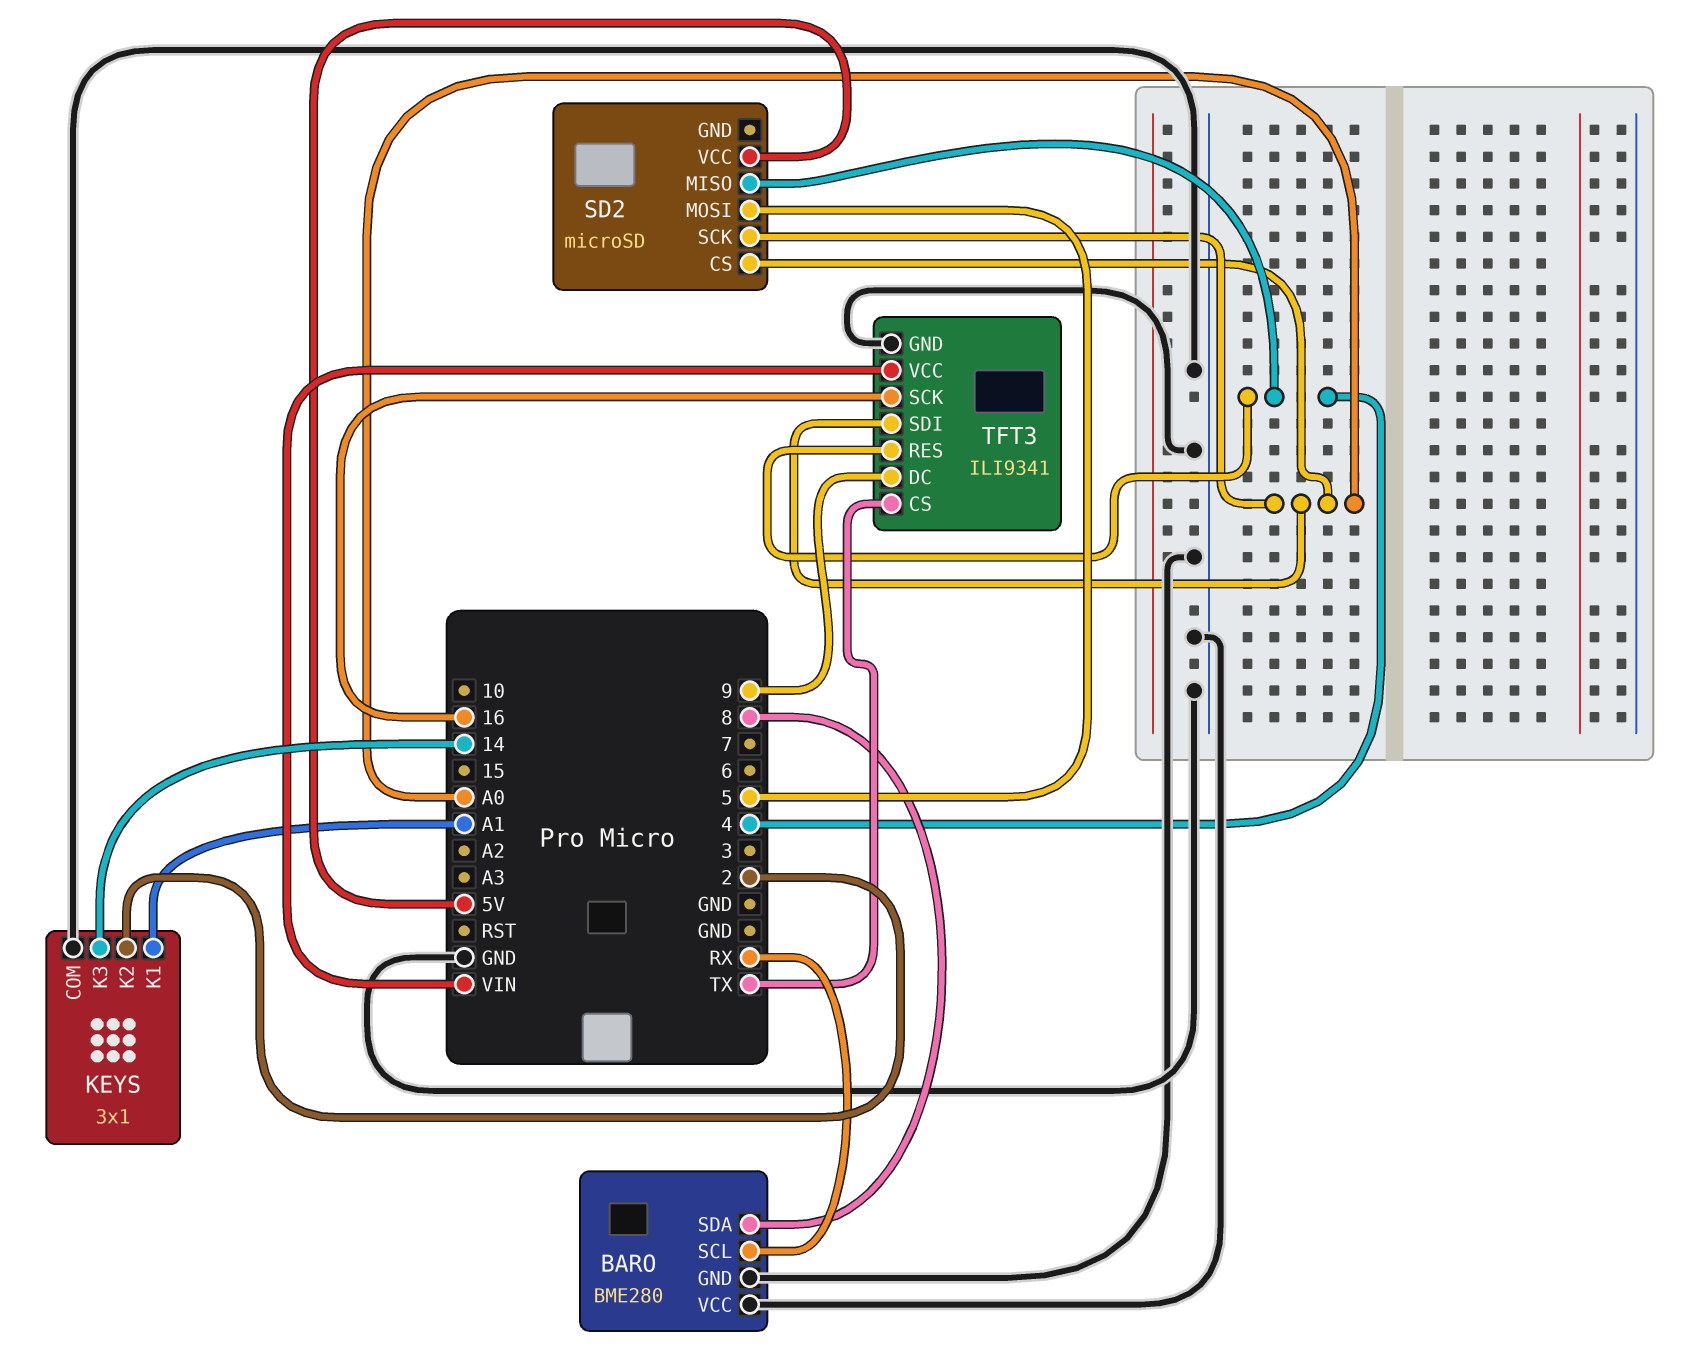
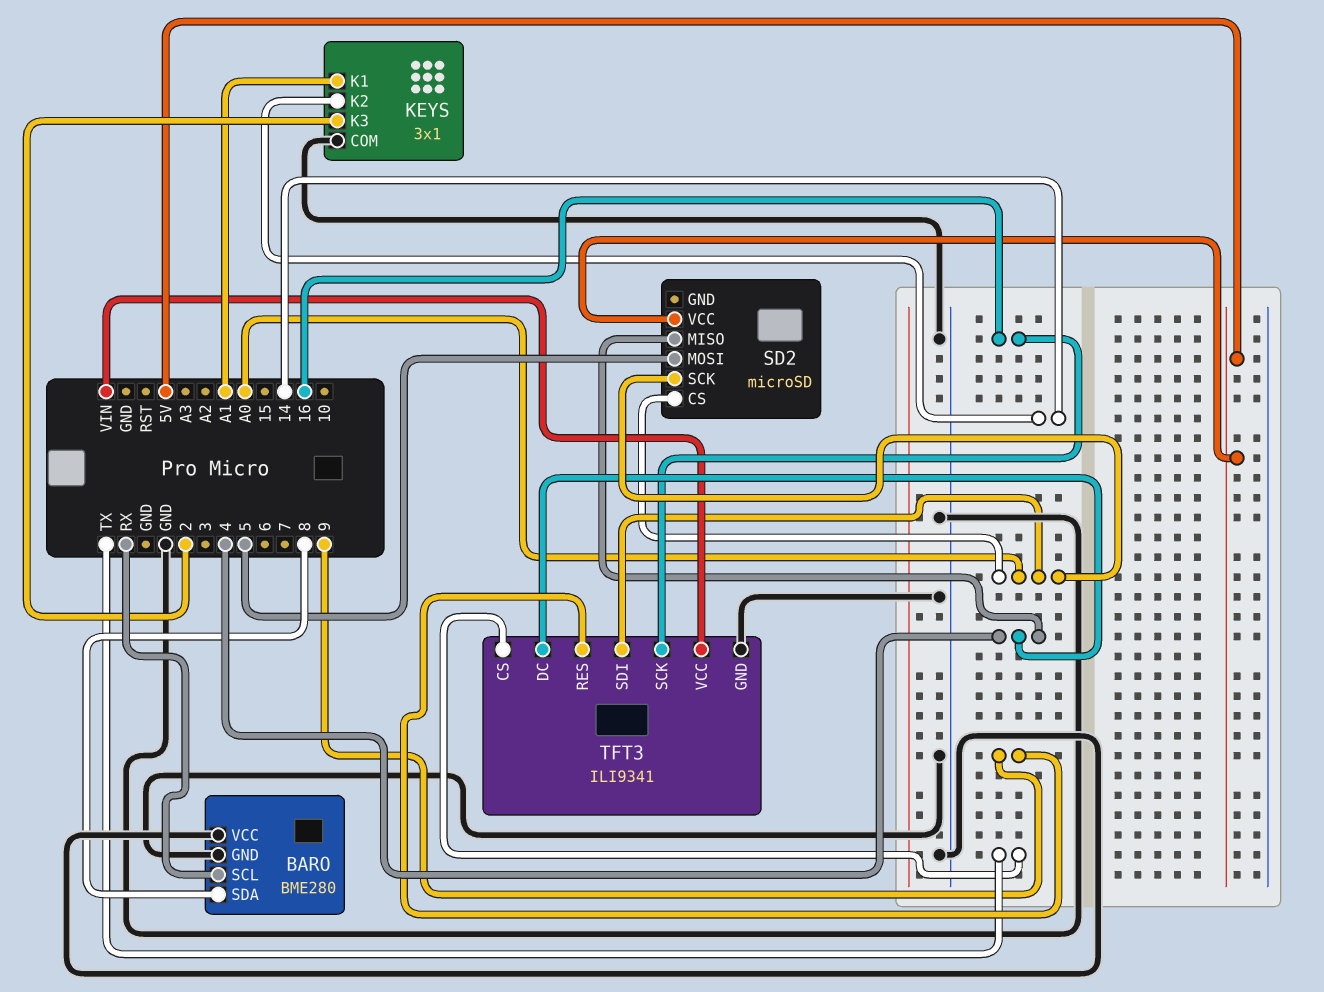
KEYS pin K2: 2 -> 14
KEYS pin K3: 14 -> 2
TFT3 pin DC: 9 -> 4
TFT3 pin RES: 4 -> 9

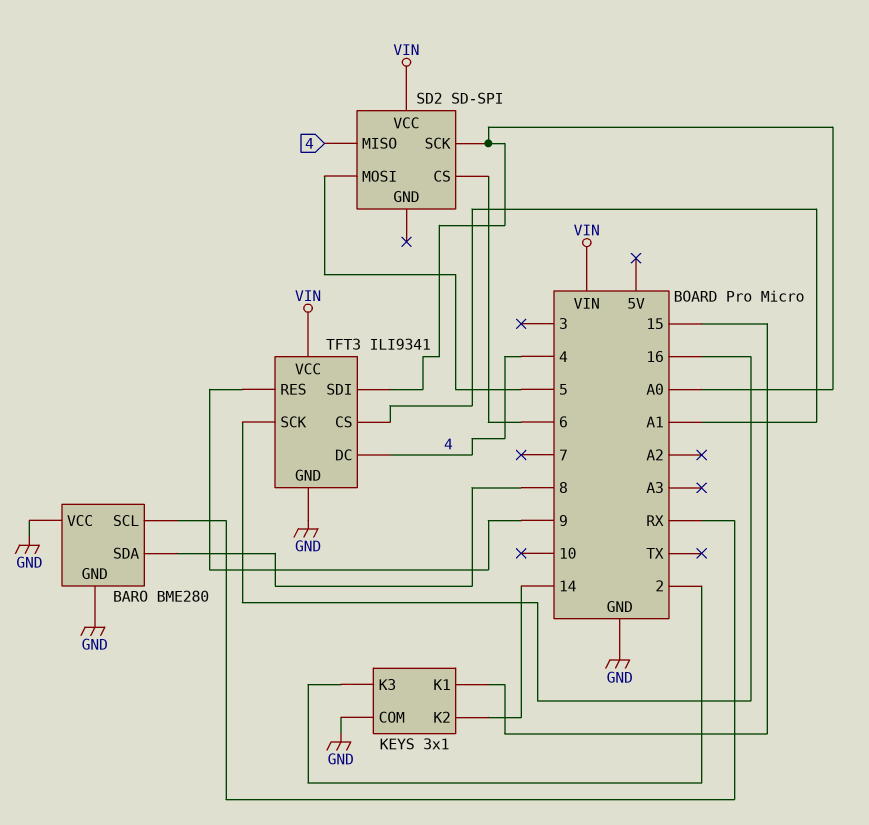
KEYS pin K1: A1 -> 15
SD2: microSD -> SD-SPI
SD2 pin CS: A0 -> 6
SD2 pin VCC: 5V -> VIN
TFT3 pin CS: TX -> A1

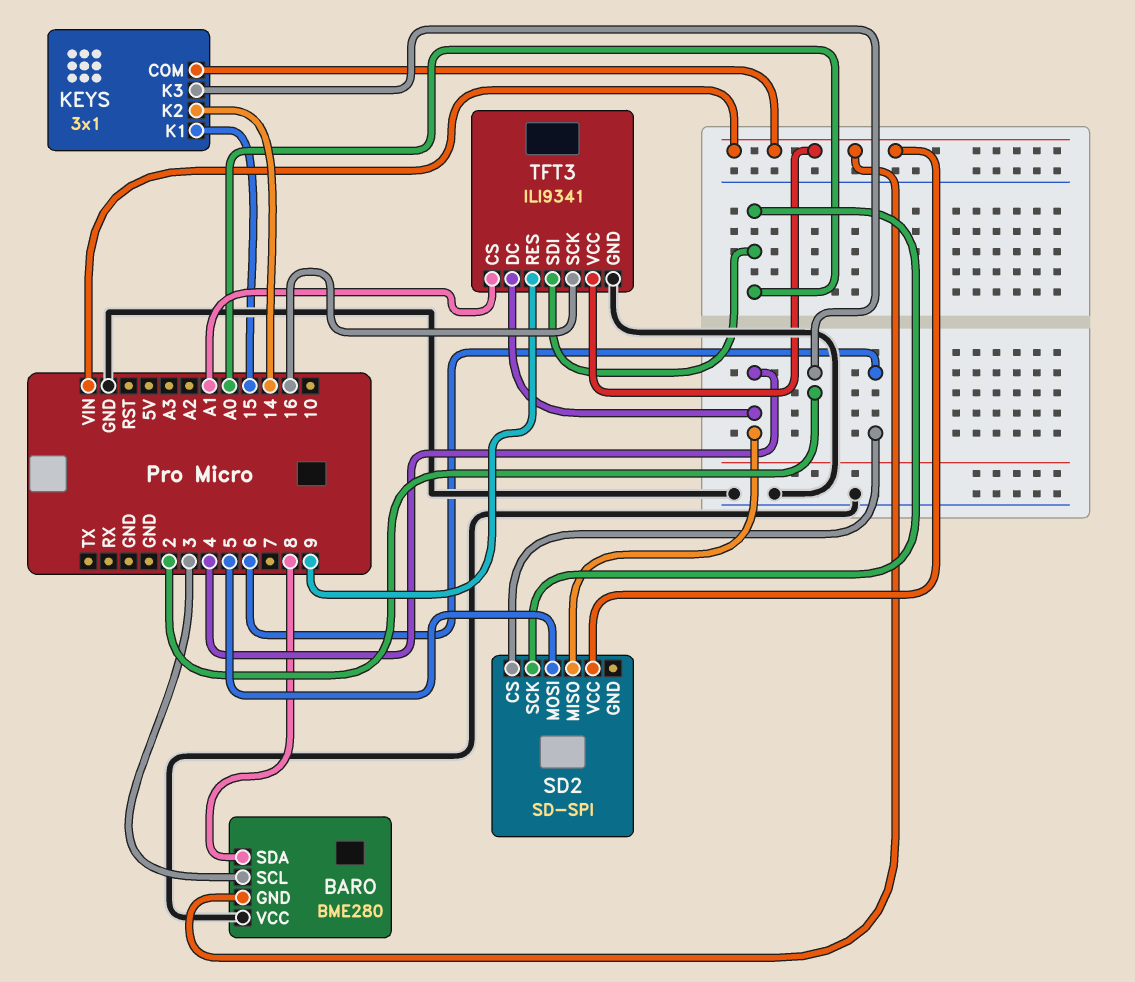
BARO pin GND: GND -> VIN
BARO pin SCL: RX -> 3
KEYS pin COM: GND -> VIN

